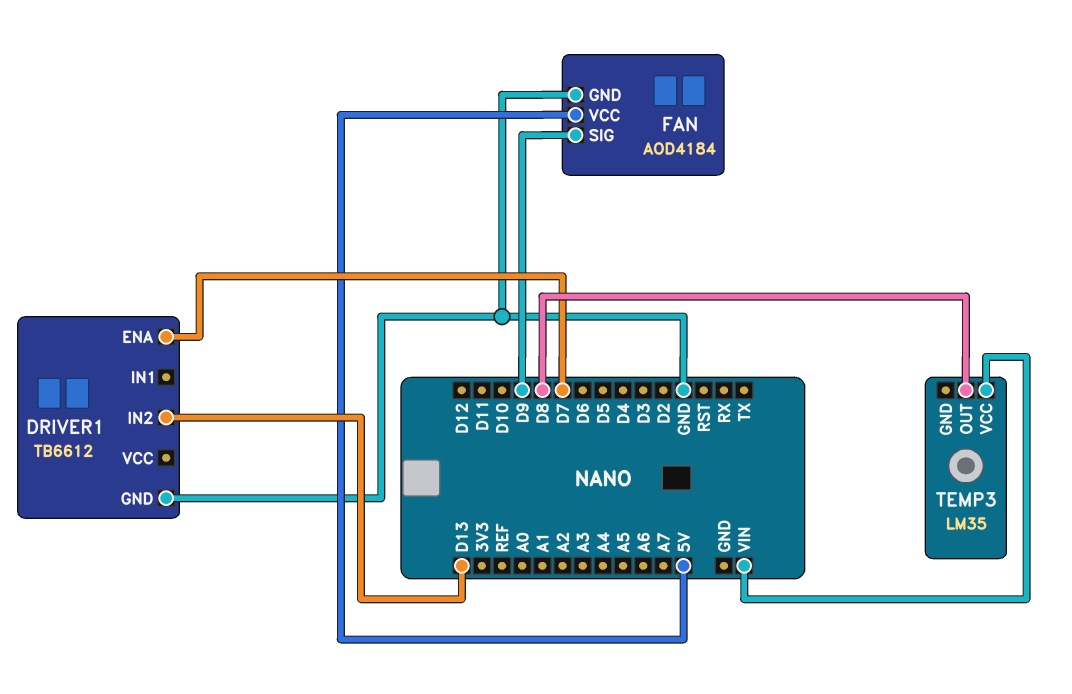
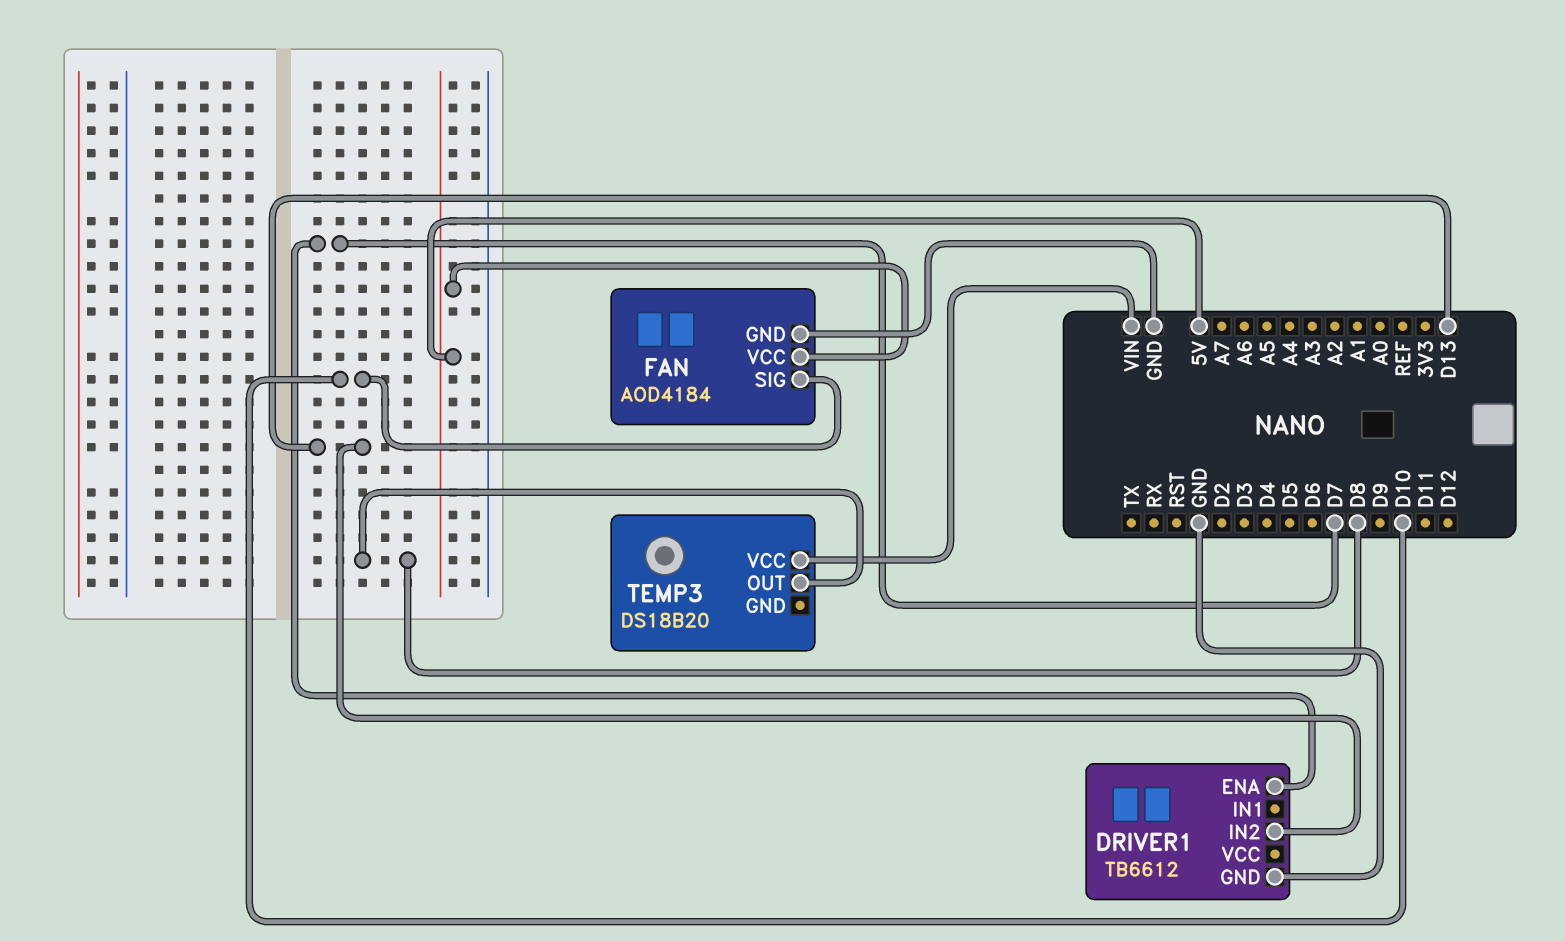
FAN pin SIG: D9 -> D10
TEMP3: LM35 -> DS18B20

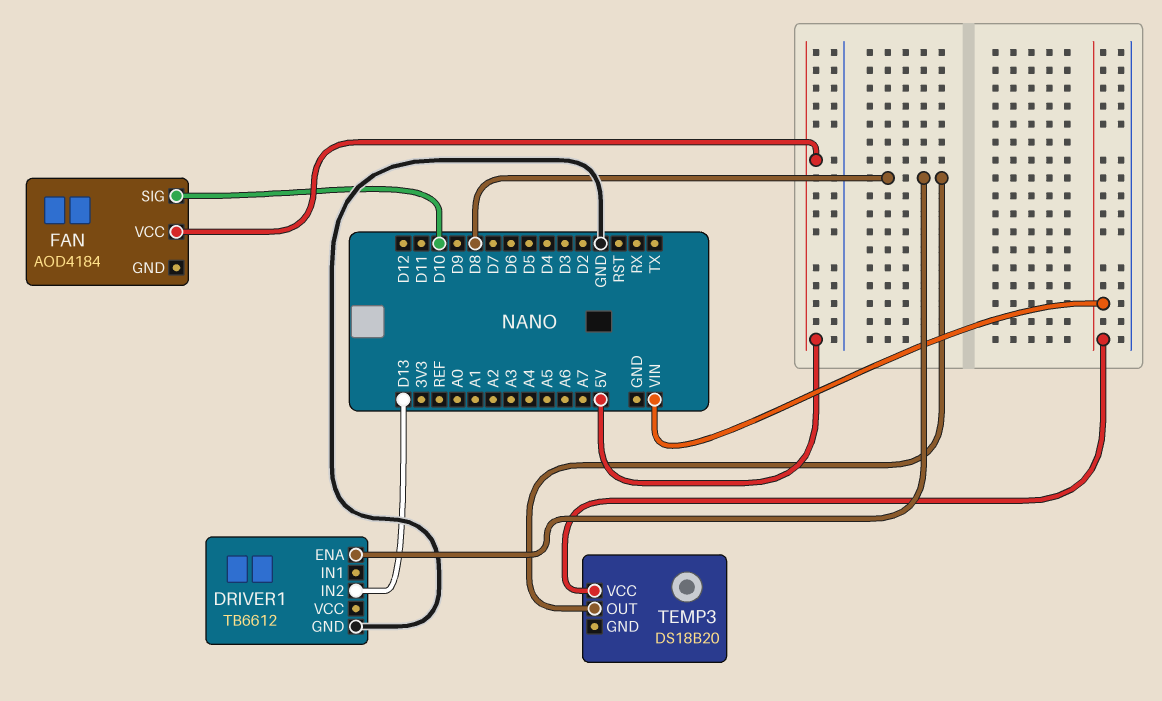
DRIVER1 pin ENA: D7 -> D8
FAN pin GND: GND -> none

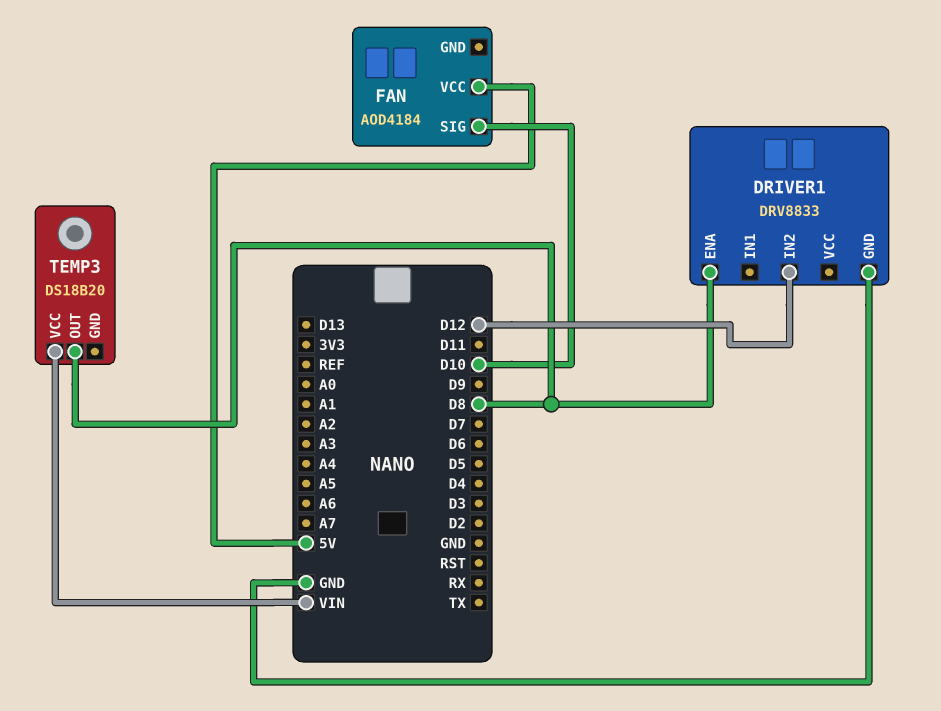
DRIVER1: TB6612 -> DRV8833
DRIVER1 pin IN2: D13 -> D12

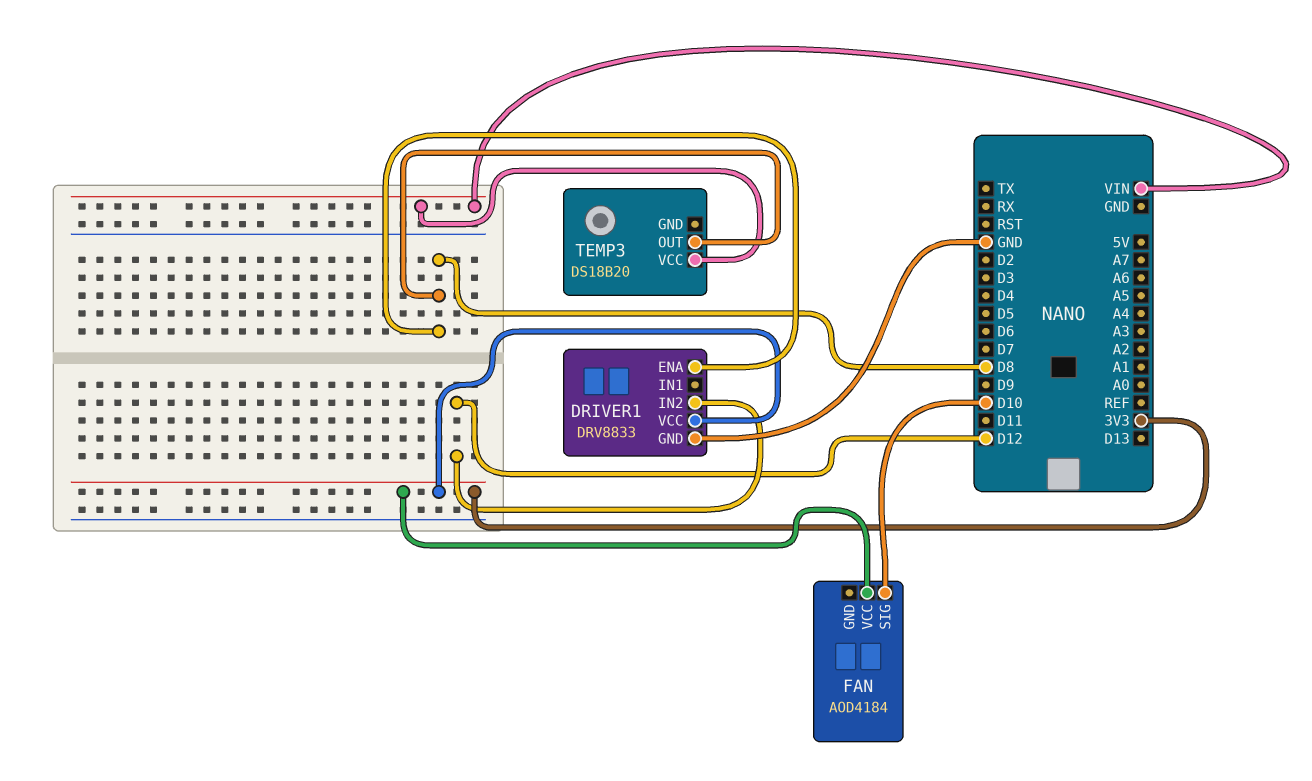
DRIVER1 pin VCC: none -> 3V3
FAN pin VCC: 5V -> 3V3

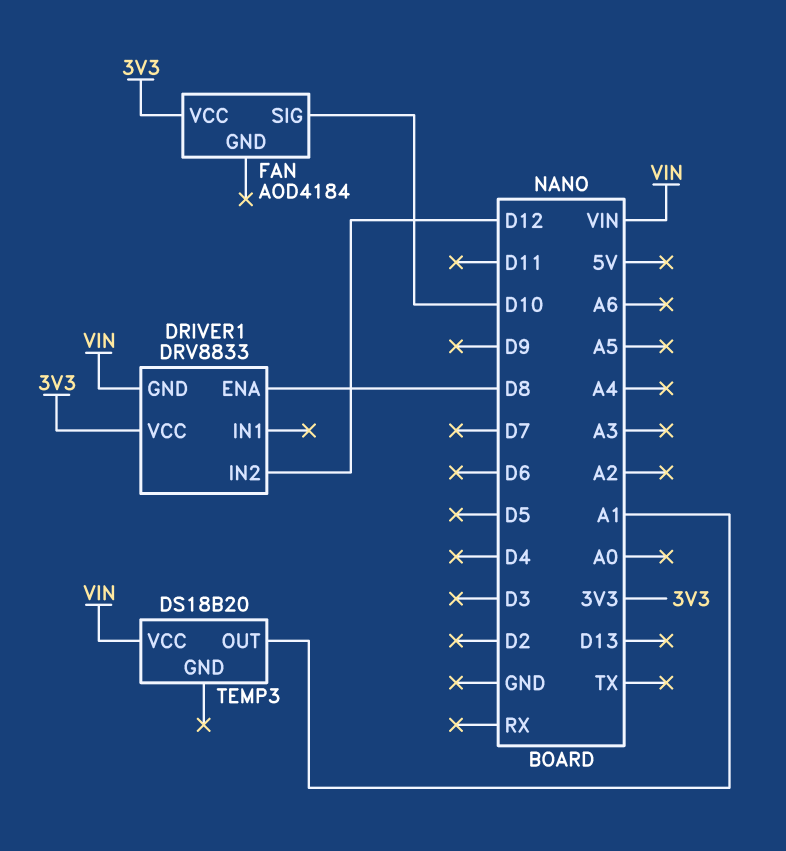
DRIVER1 pin GND: GND -> VIN
TEMP3 pin OUT: D8 -> A1

